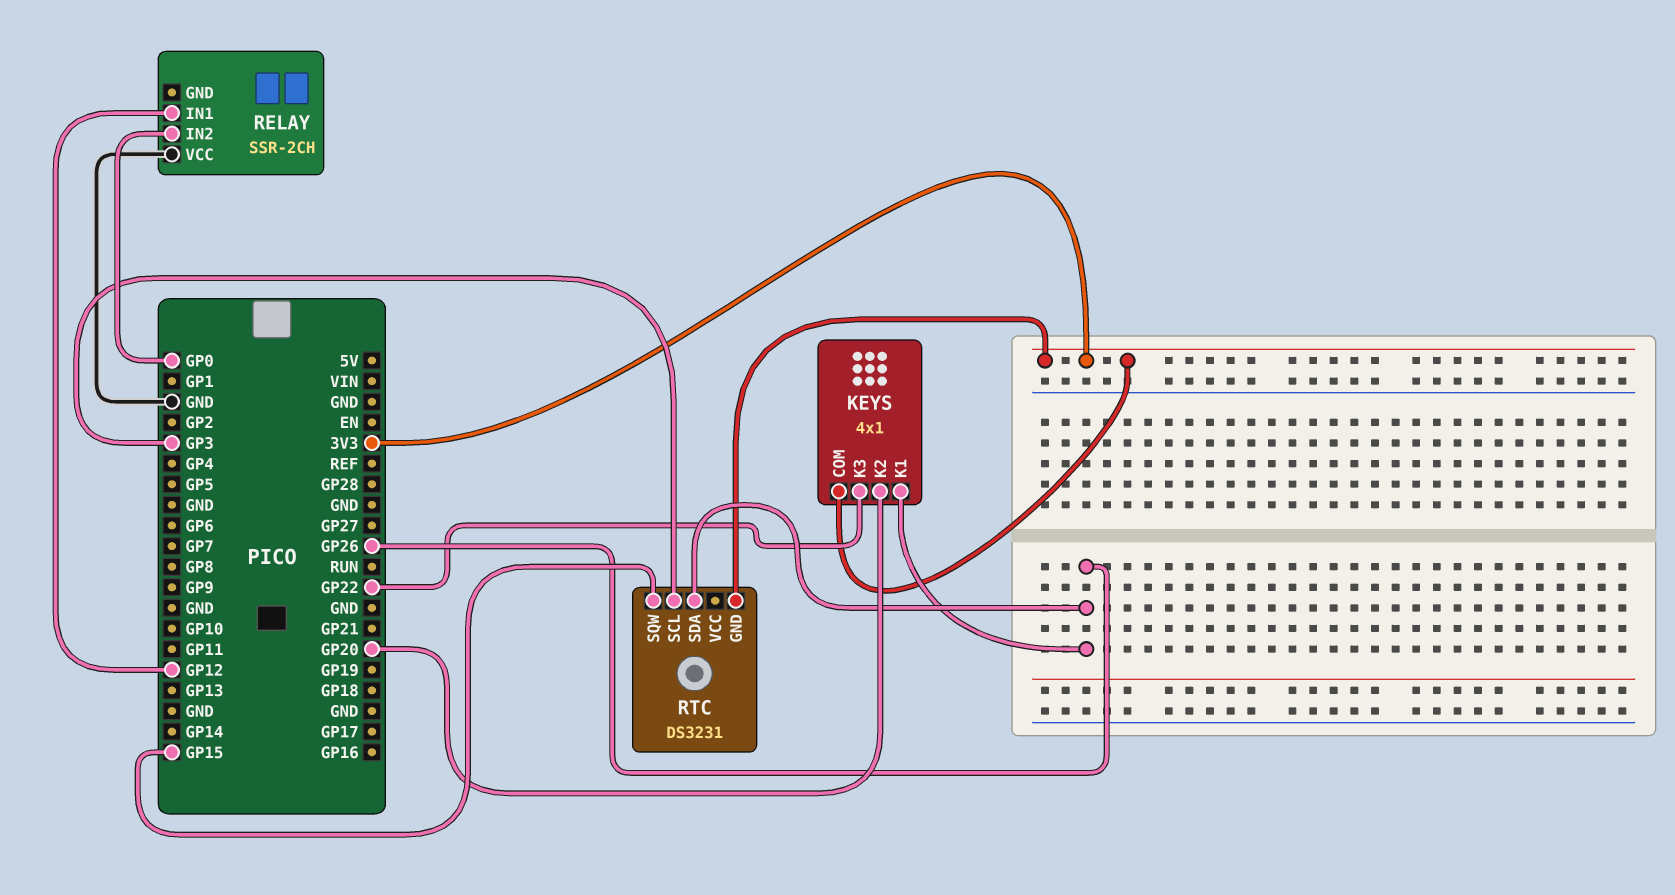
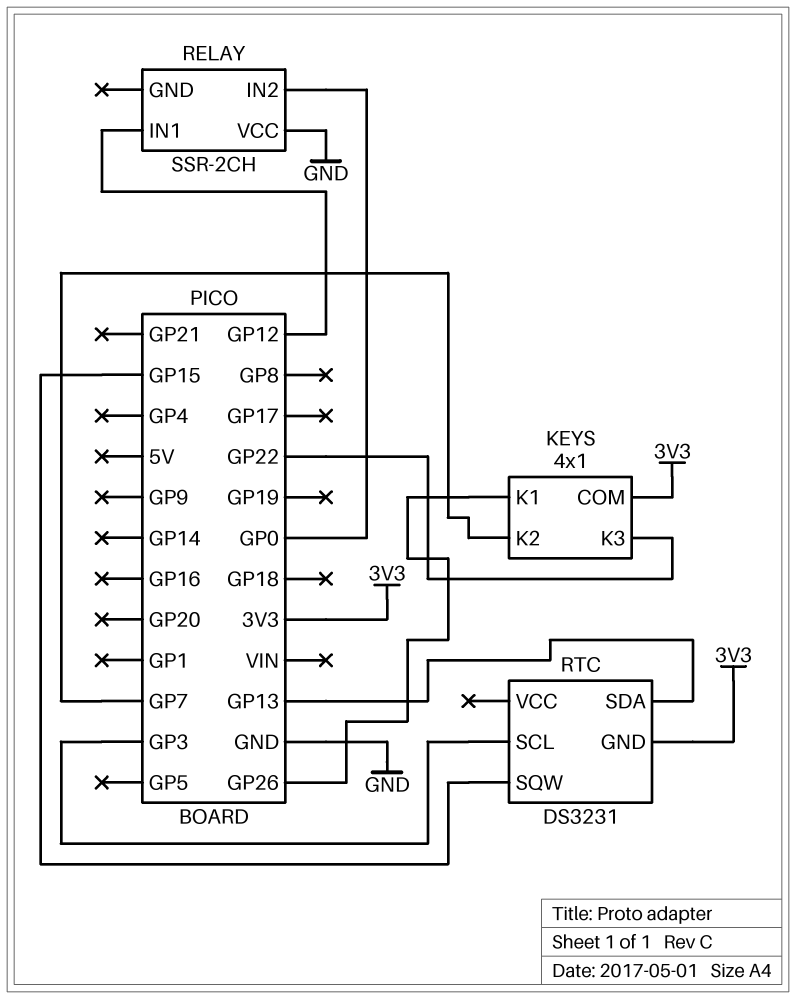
KEYS pin K2: GP20 -> GP7
RTC pin SDA: GP26 -> GP13

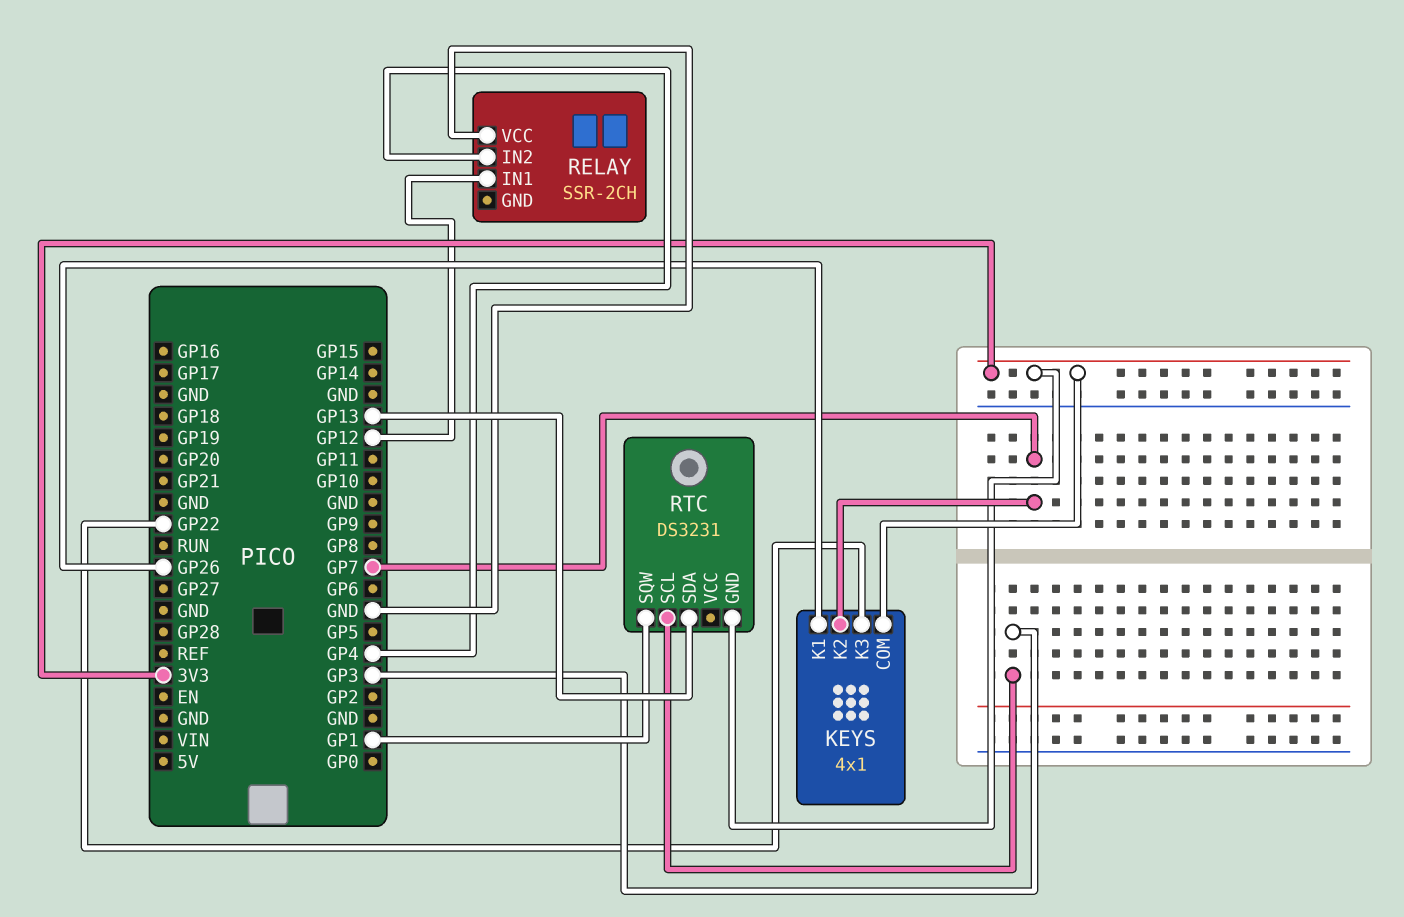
RELAY pin IN2: GP0 -> GP4
RTC pin SQW: GP15 -> GP1

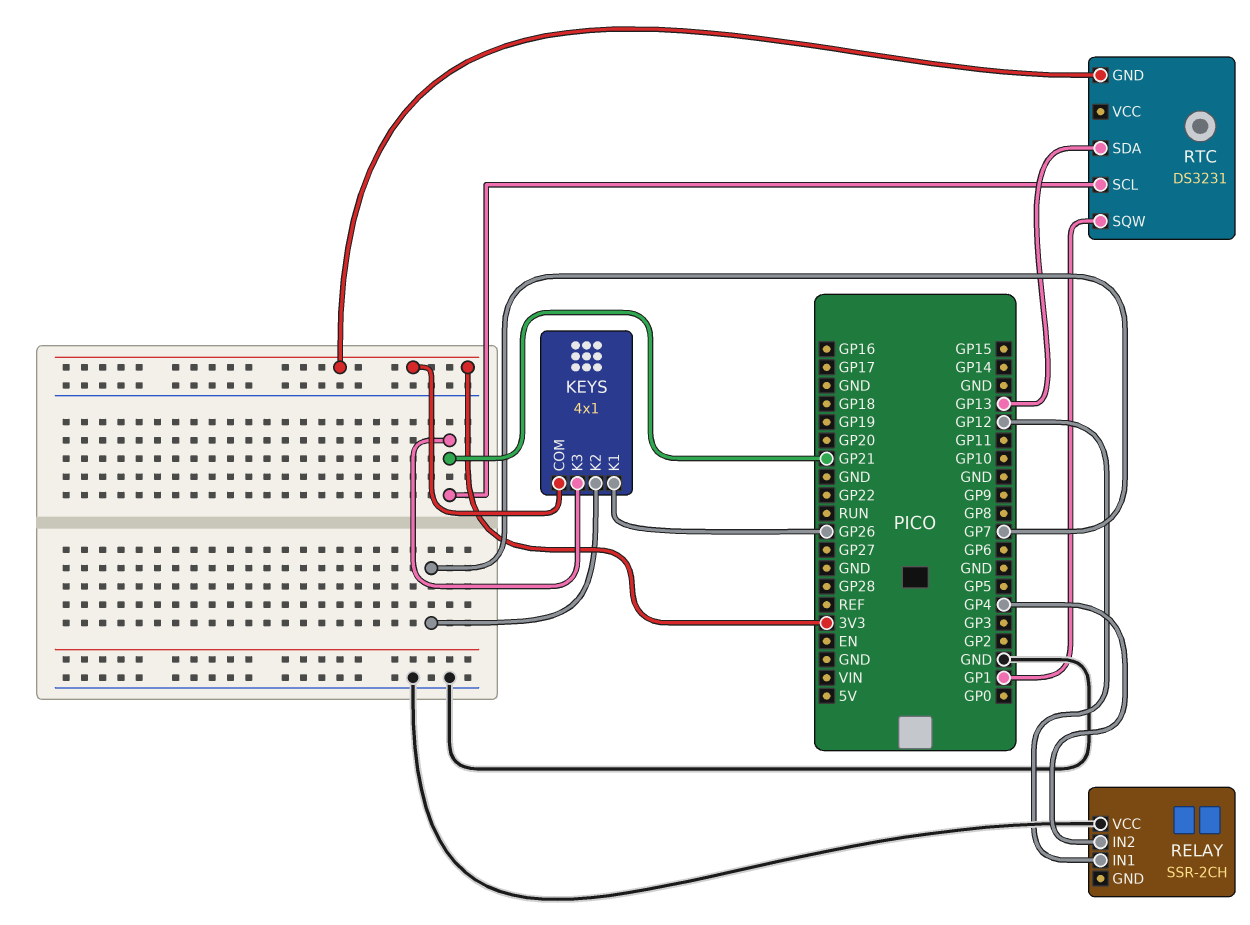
KEYS pin K3: GP22 -> GP21
RTC pin SCL: GP3 -> GP21

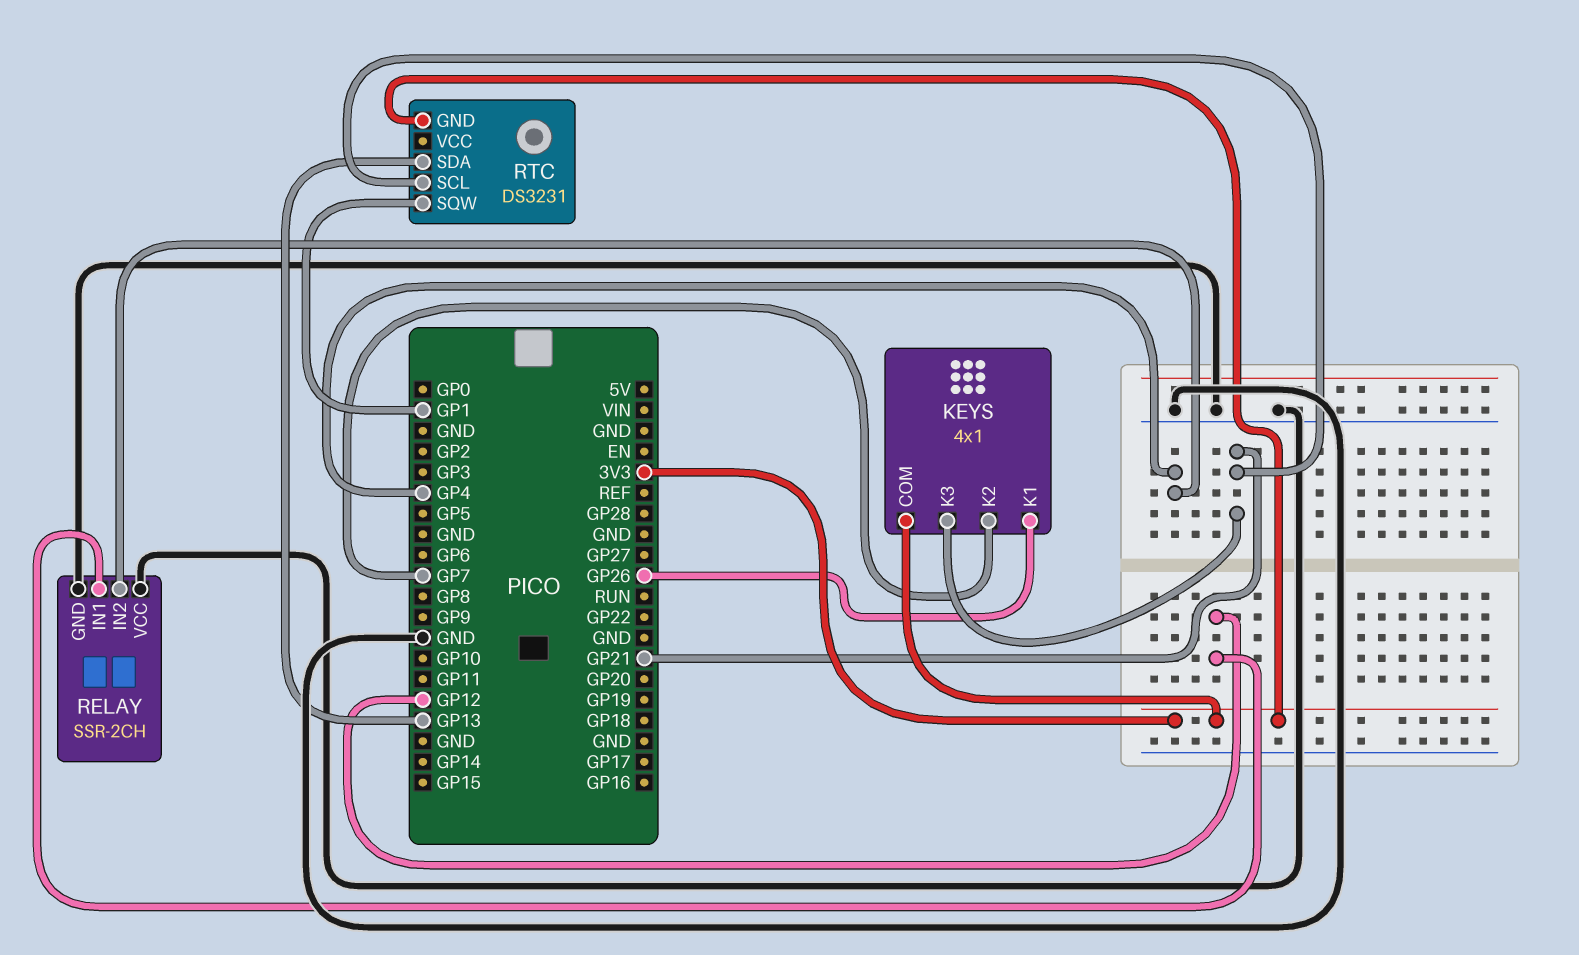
RELAY pin GND: none -> GND

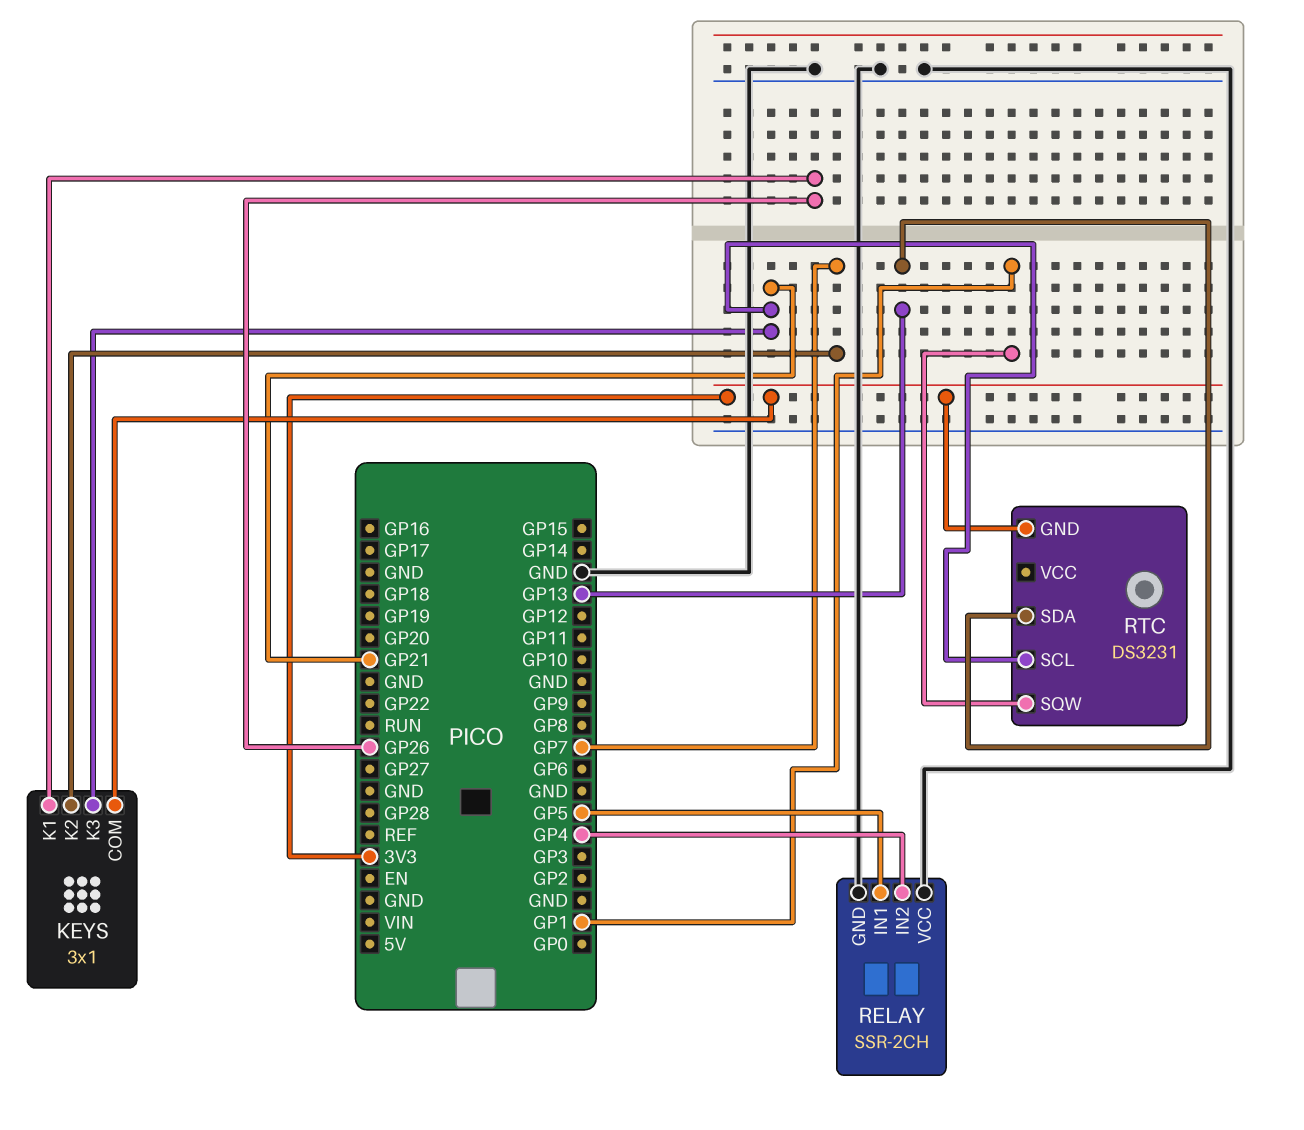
KEYS: 4x1 -> 3x1
RELAY pin IN1: GP12 -> GP5

